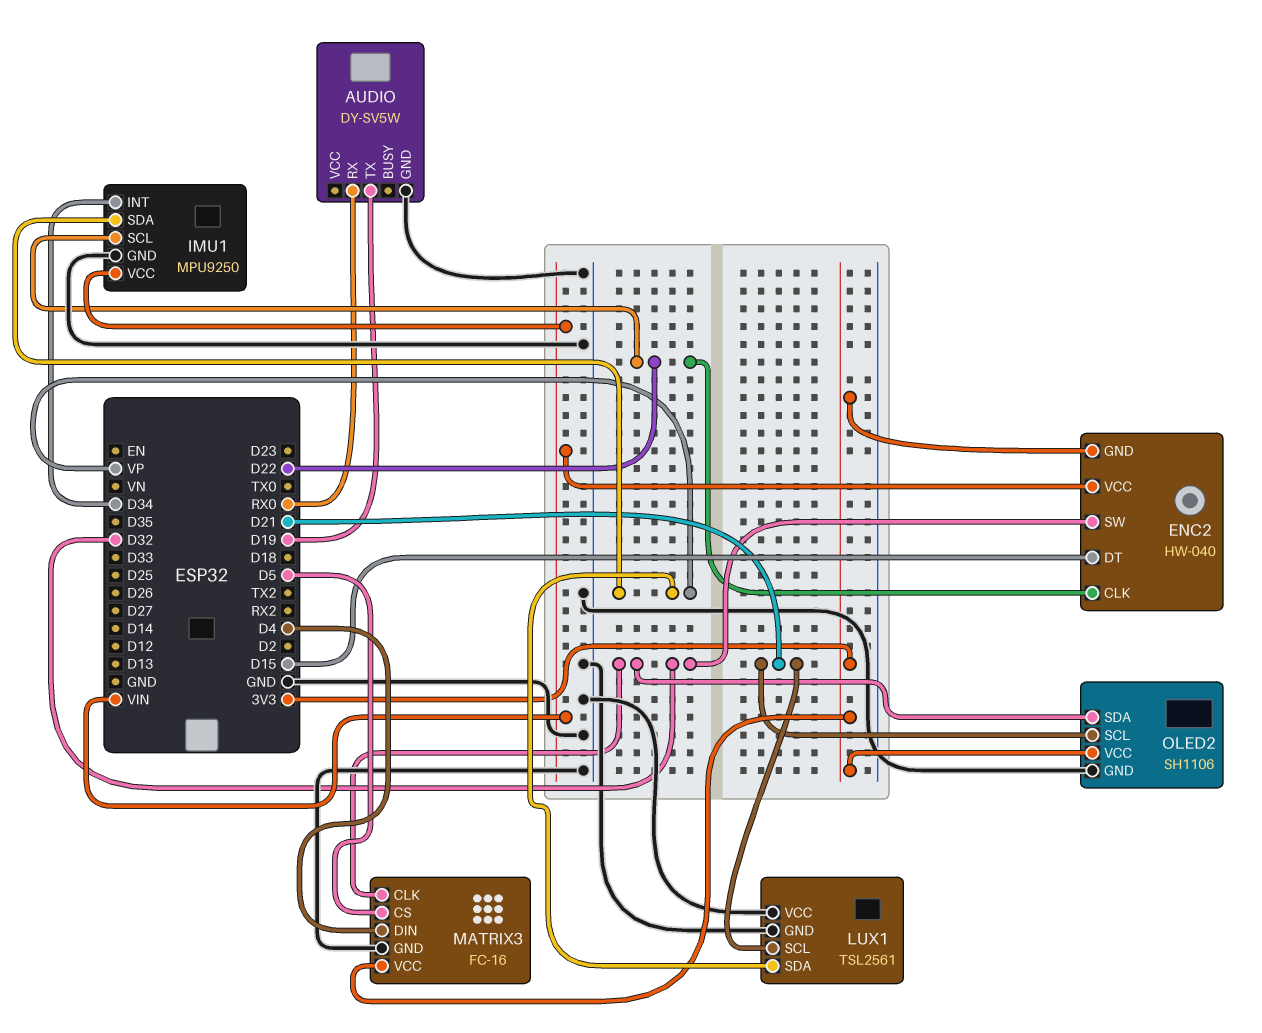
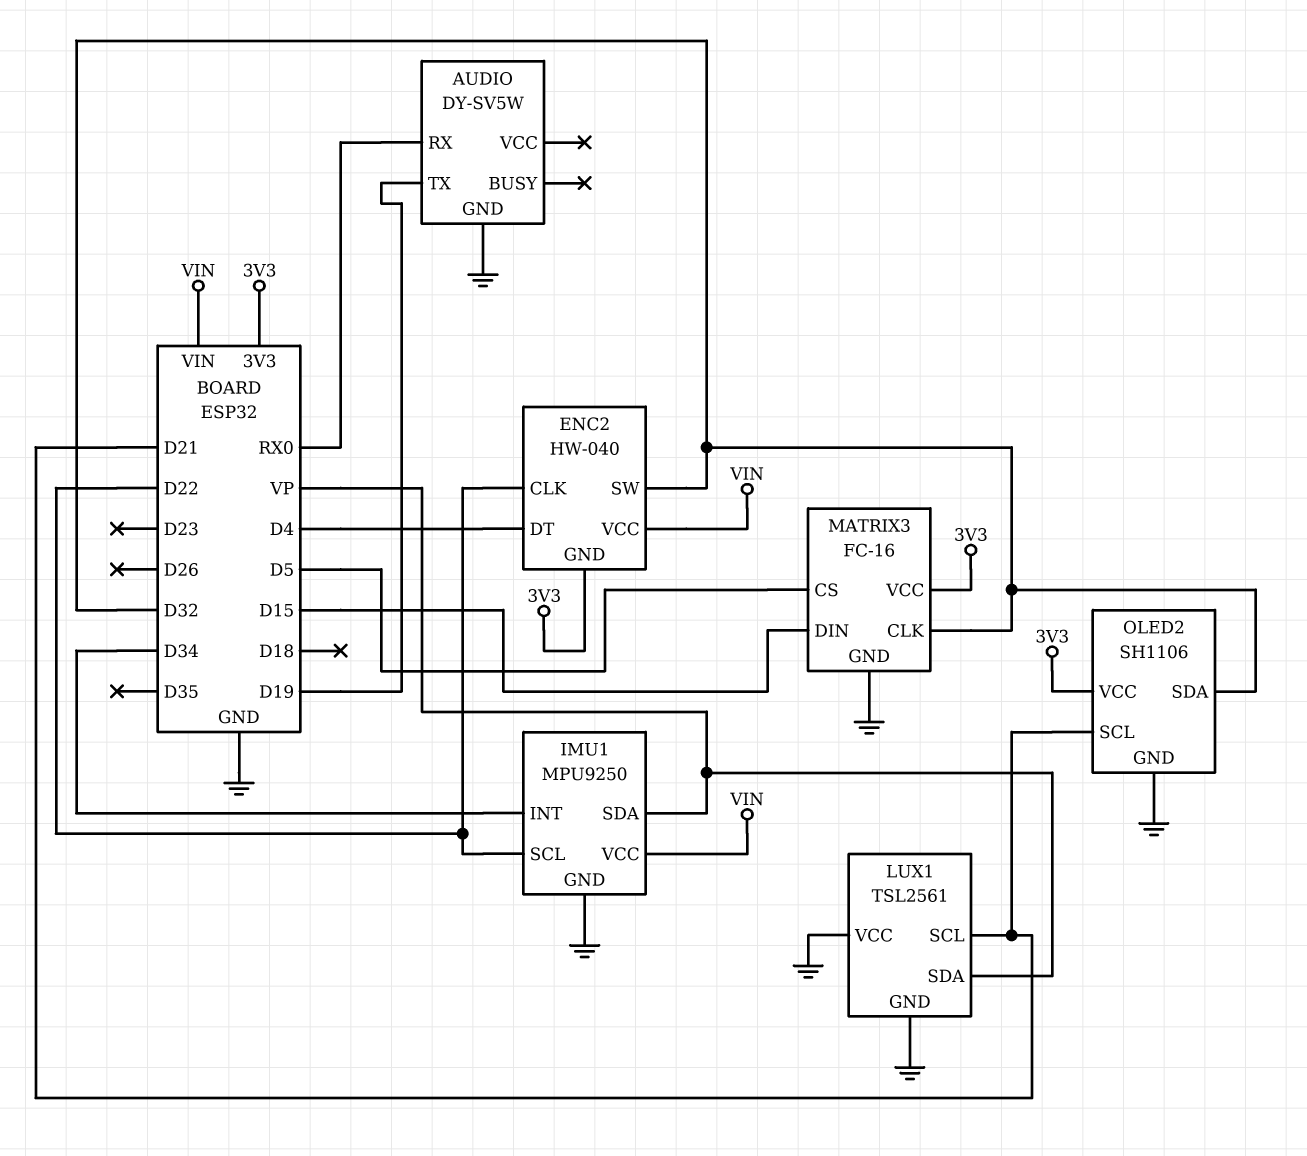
ENC2 pin DT: D15 -> D4
MATRIX3 pin DIN: D4 -> D15

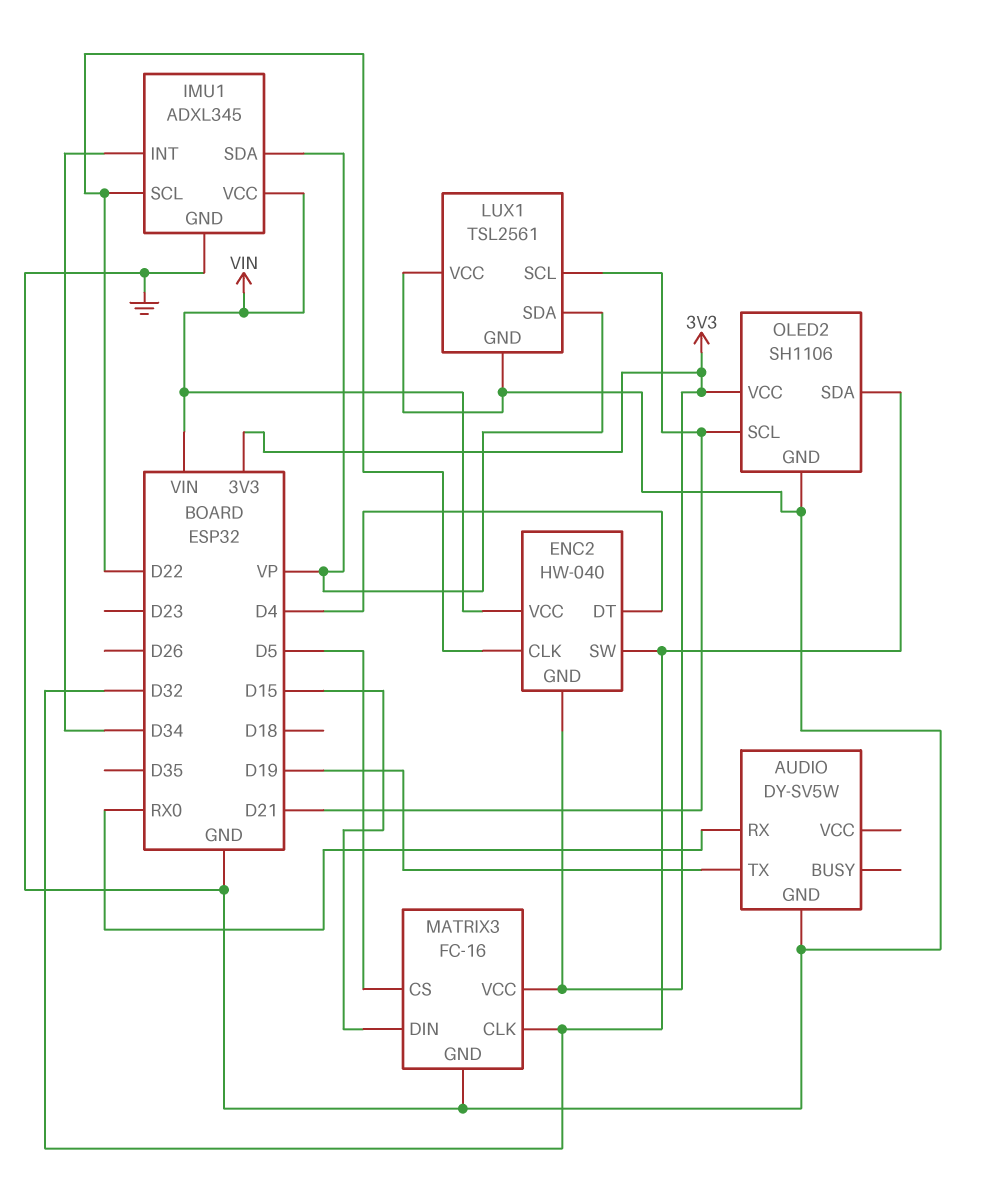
IMU1: MPU9250 -> ADXL345

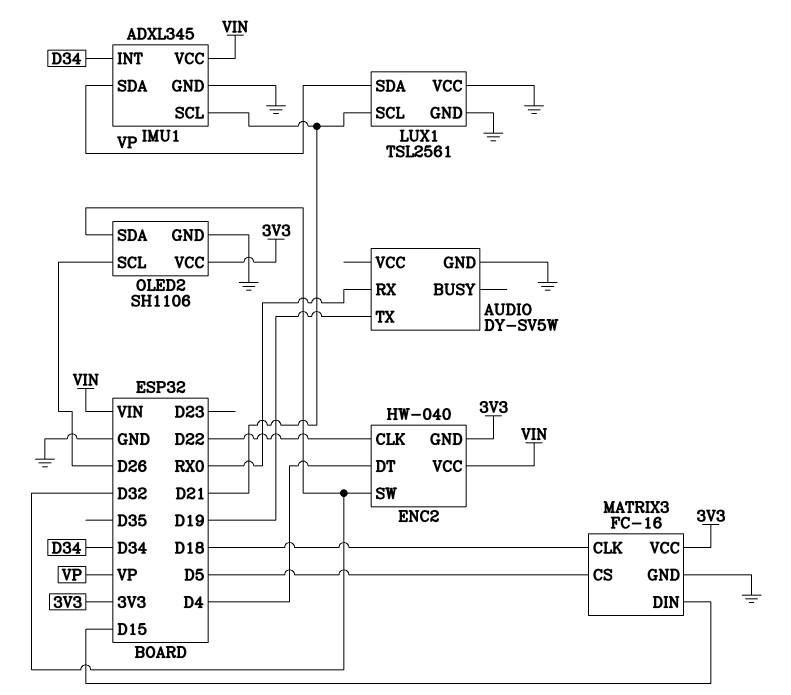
IMU1 pin SCL: D22 -> D21
MATRIX3 pin CLK: D32 -> D18
OLED2 pin SCL: D21 -> D26

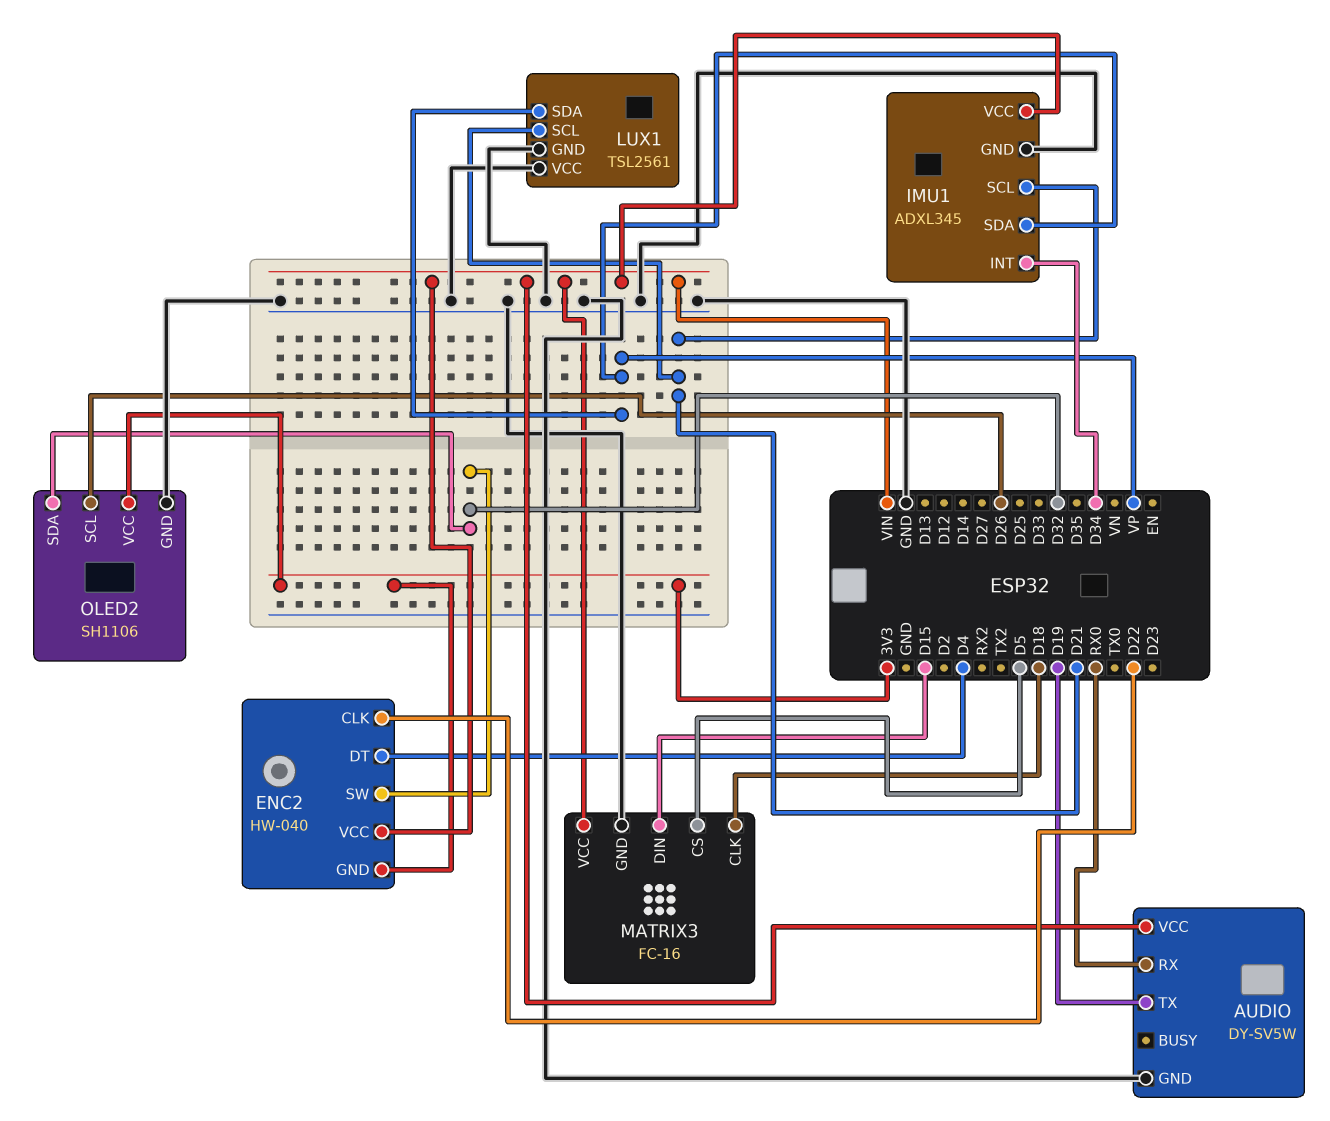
AUDIO pin VCC: none -> VIN
MATRIX3 pin VCC: 3V3 -> VIN

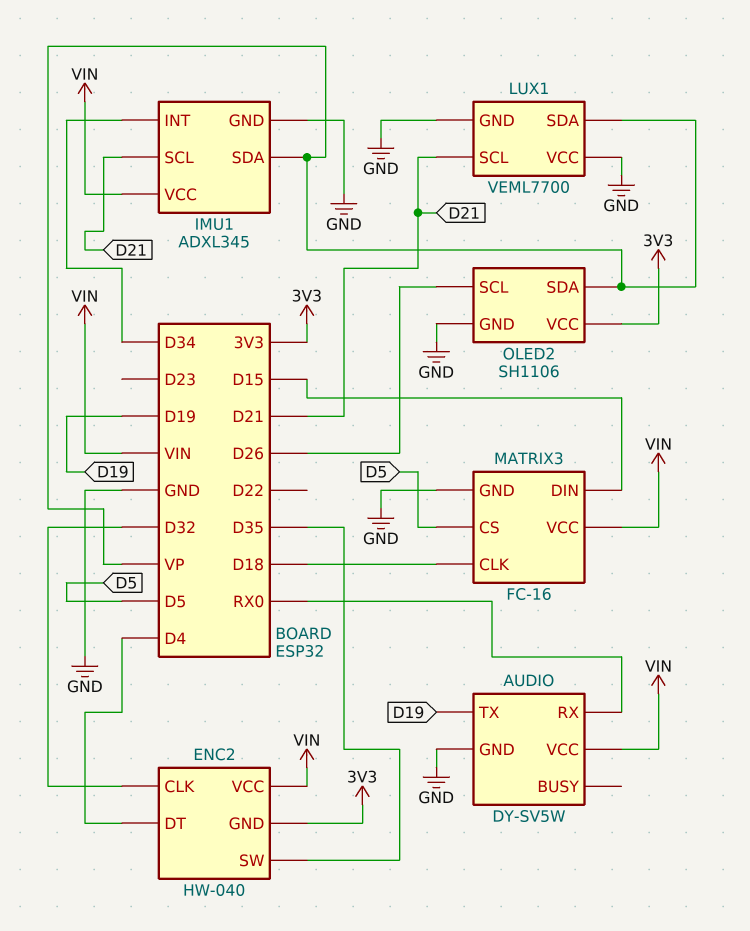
ENC2 pin CLK: D22 -> D32
ENC2 pin SW: D32 -> D35
LUX1: TSL2561 -> VEML7700
OLED2 pin SDA: D32 -> VP

